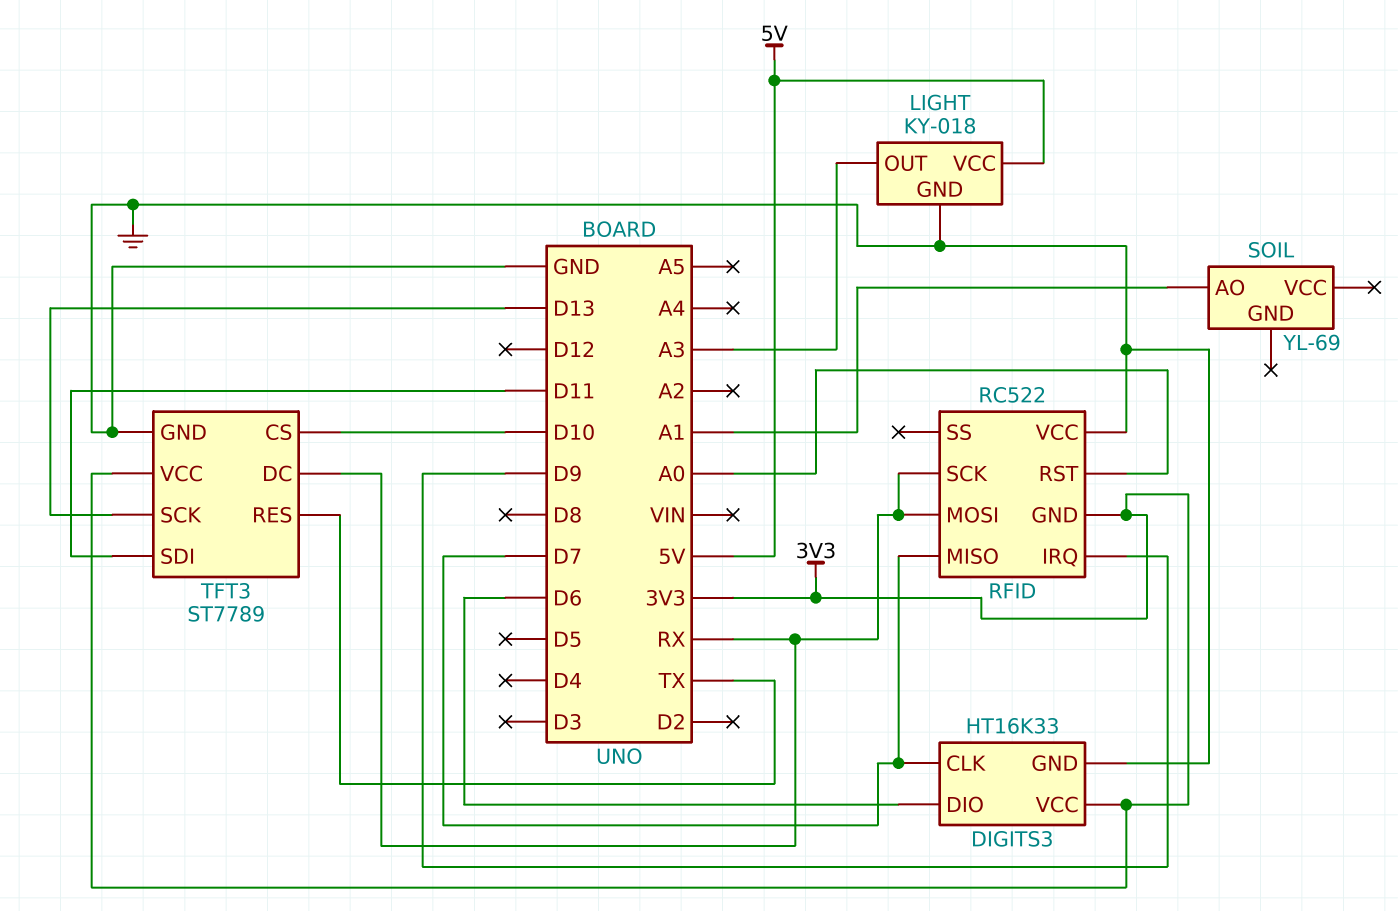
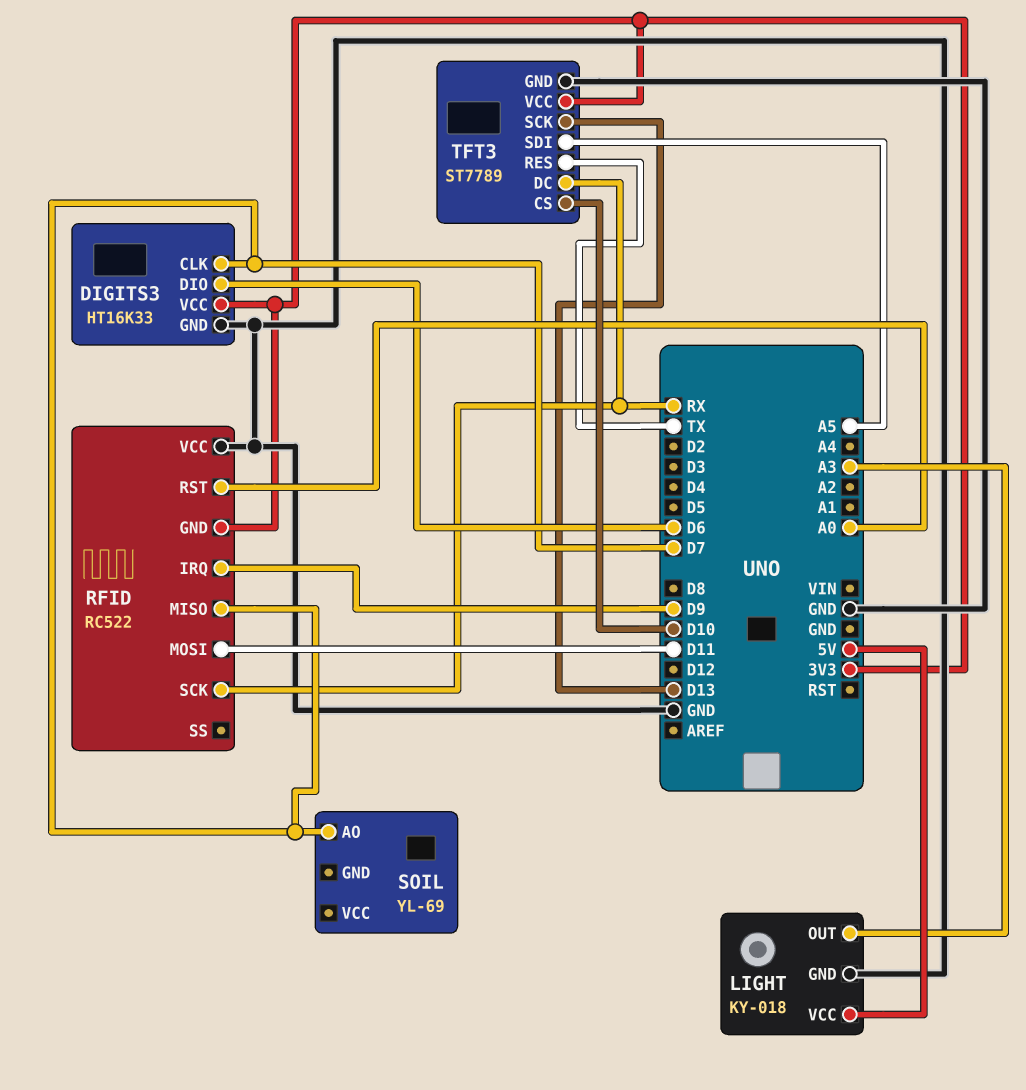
RFID pin MOSI: RX -> D11
SOIL pin AO: A1 -> D7
TFT3 pin SDI: D11 -> A5

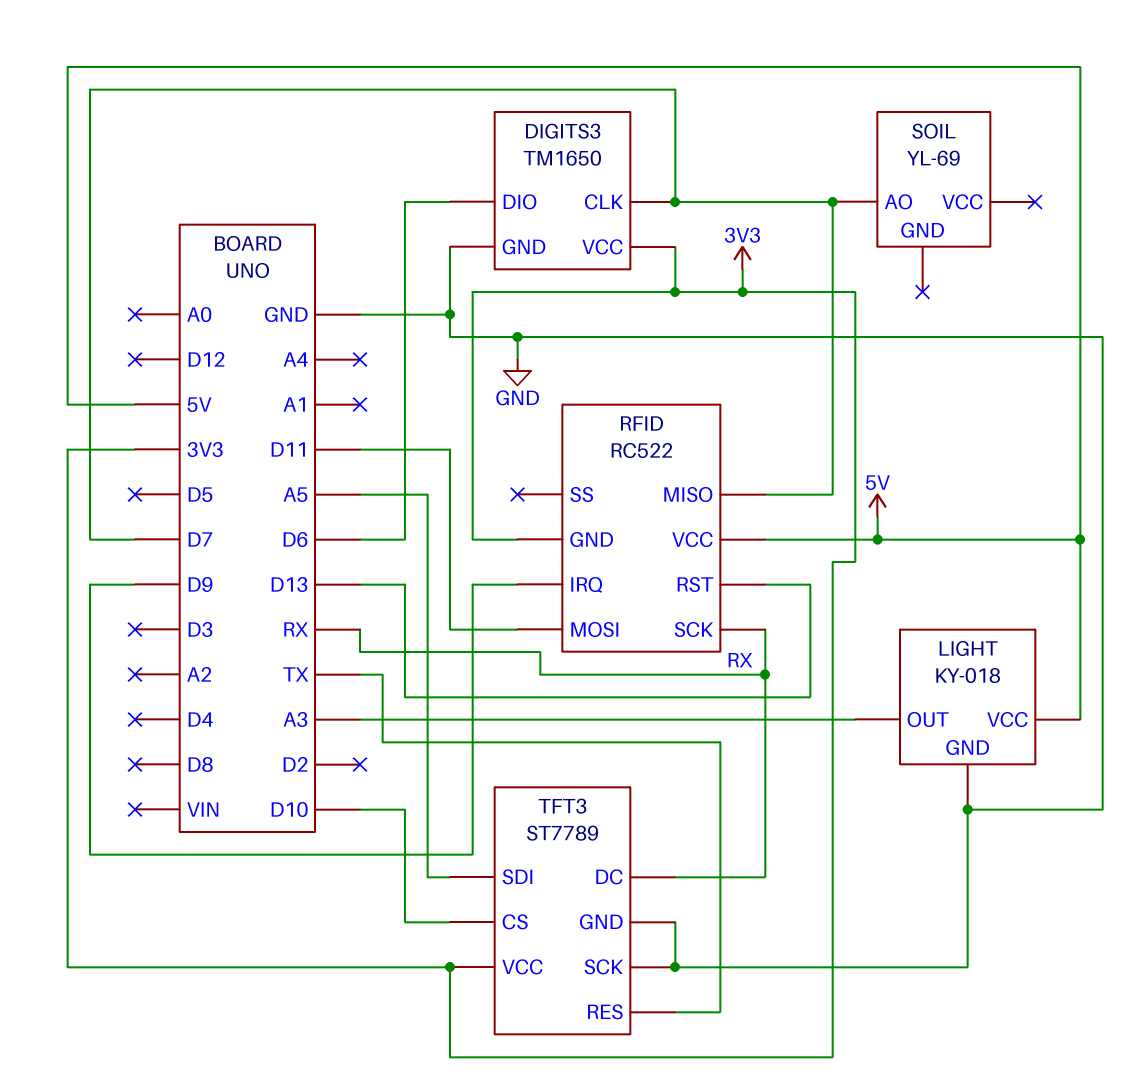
DIGITS3: HT16K33 -> TM1650
RFID pin RST: A0 -> D13
RFID pin VCC: GND -> 5V
TFT3 pin SCK: D13 -> GND

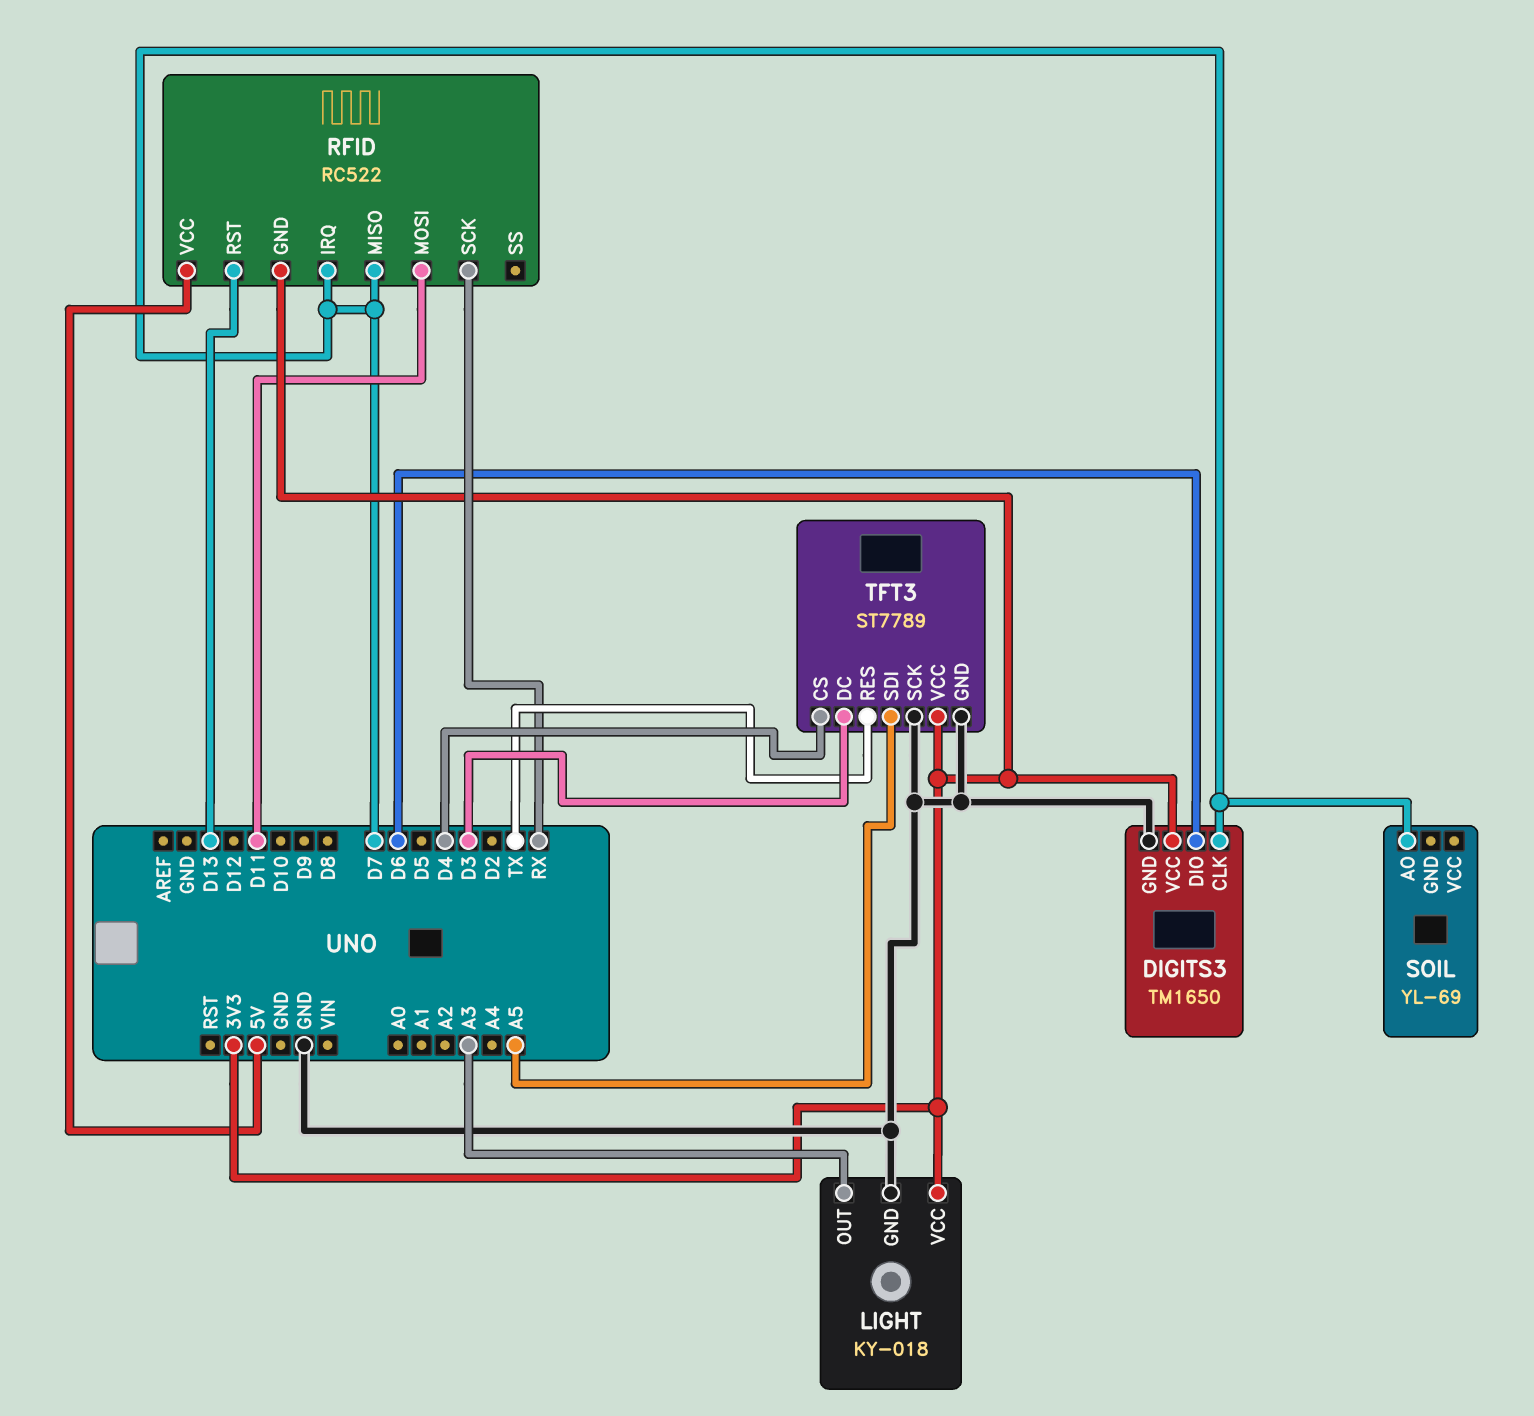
LIGHT pin VCC: 5V -> 3V3
RFID pin IRQ: D9 -> D7
TFT3 pin CS: D10 -> D4
TFT3 pin DC: RX -> D3

